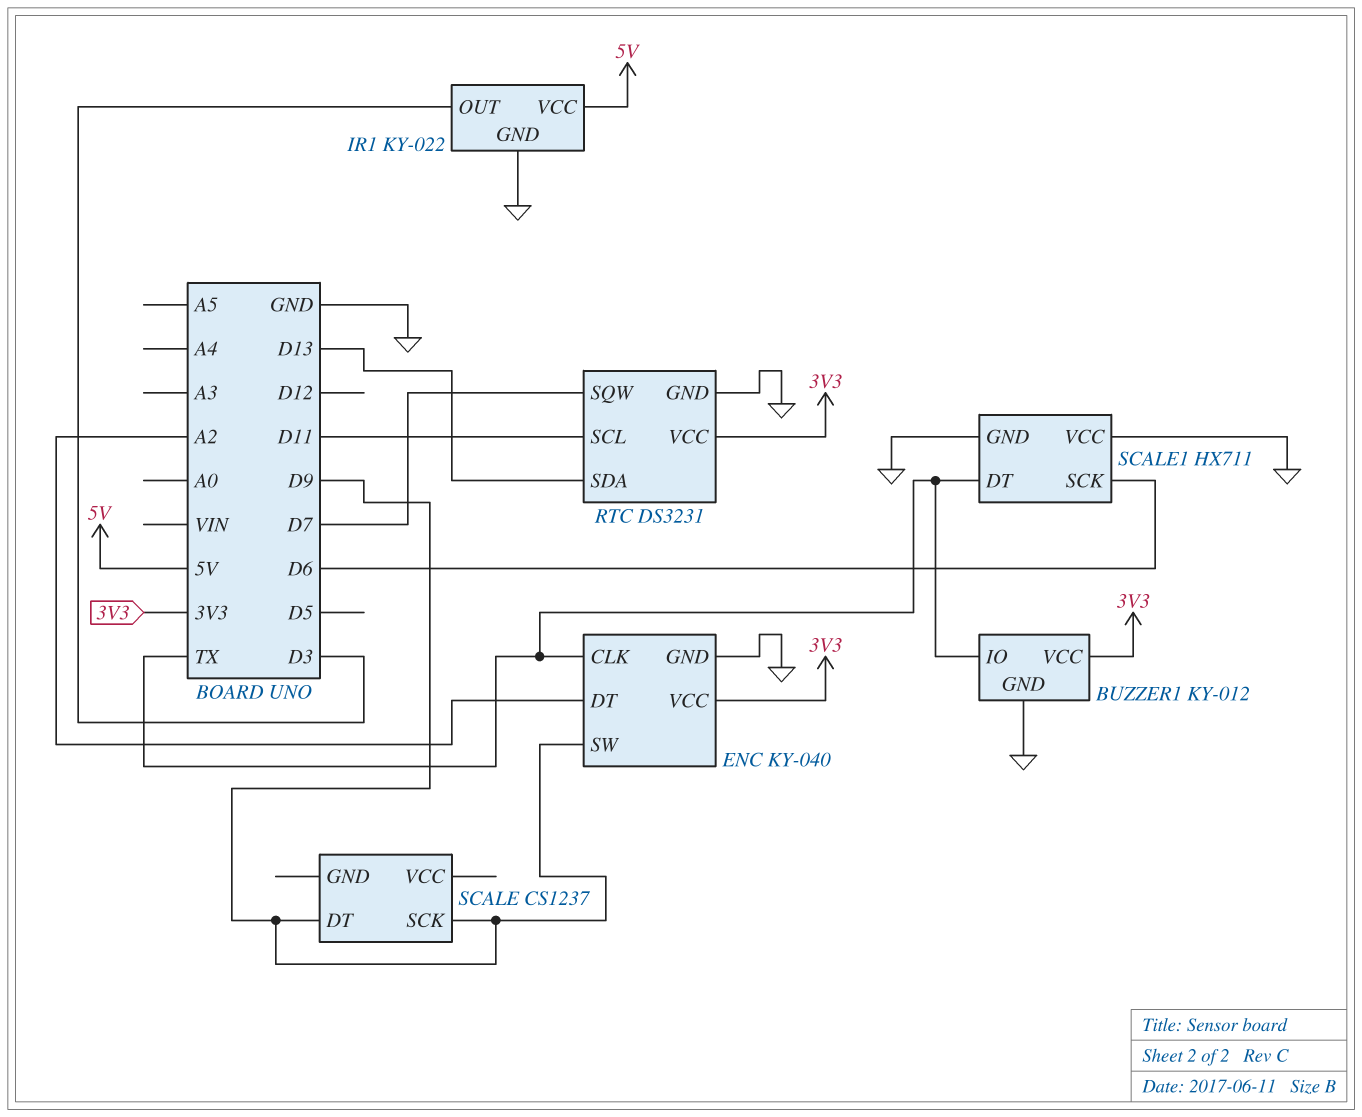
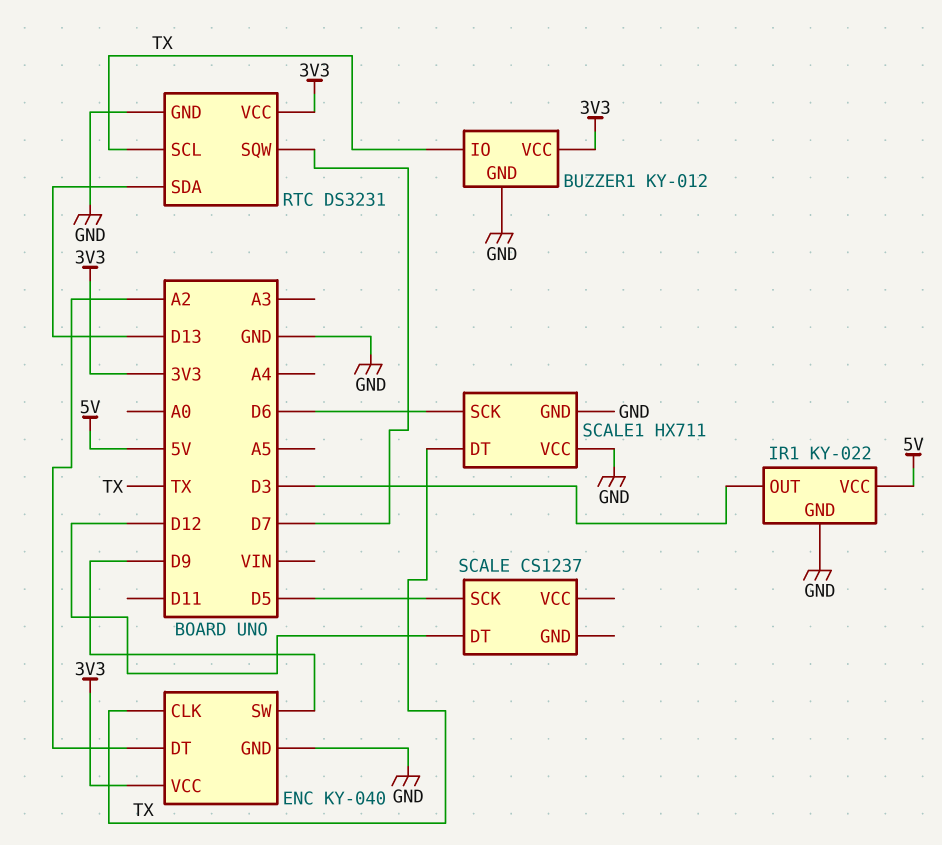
RTC pin SCL: D11 -> TX
SCALE pin DT: D9 -> D12
SCALE pin SCK: D9 -> D5

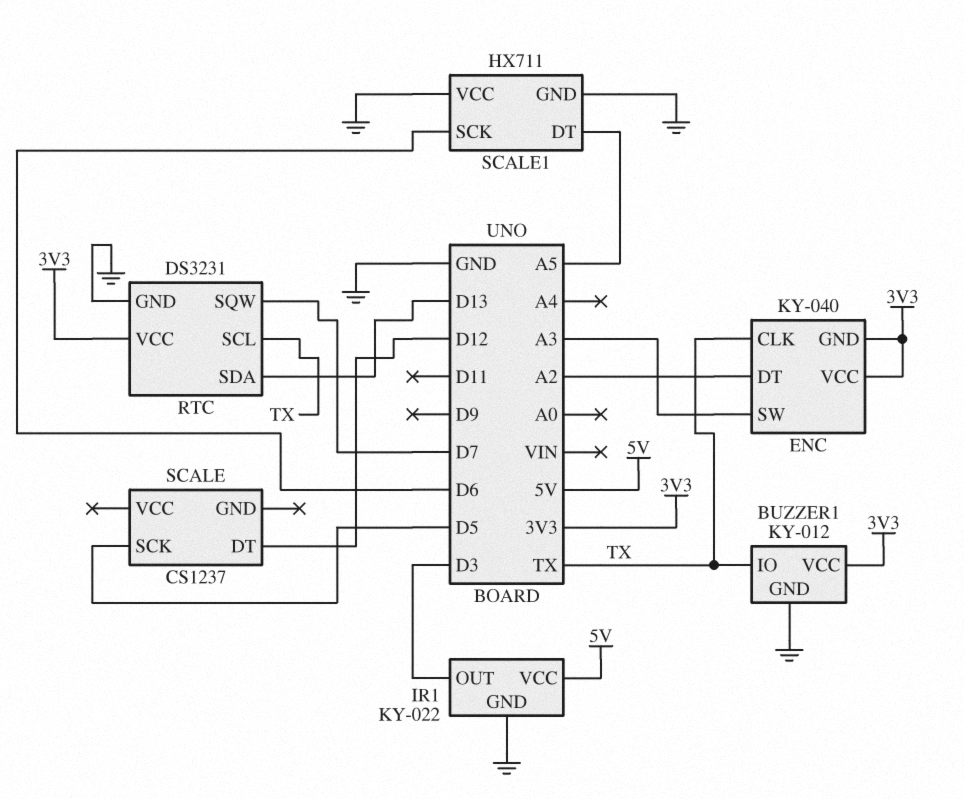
ENC pin GND: GND -> 3V3
ENC pin SW: D9 -> A3
SCALE1 pin DT: TX -> A5

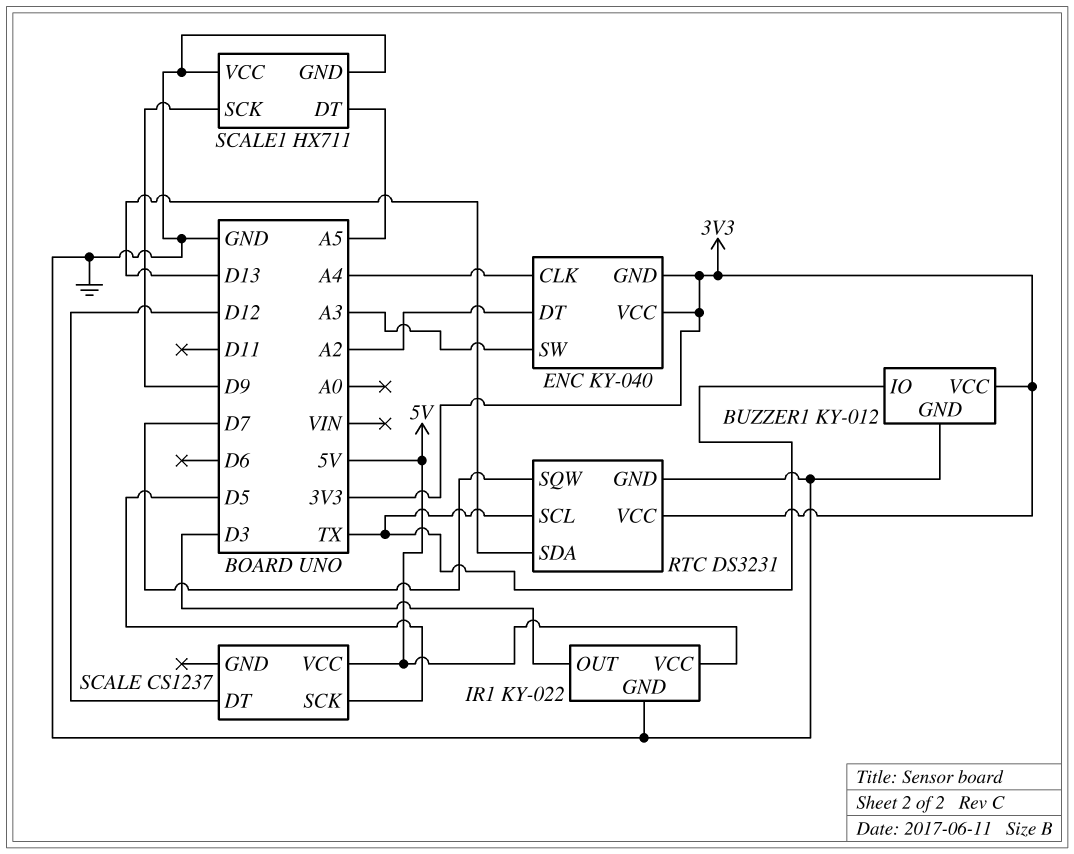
ENC pin CLK: TX -> A4
SCALE pin VCC: none -> 5V
SCALE1 pin SCK: D6 -> D9

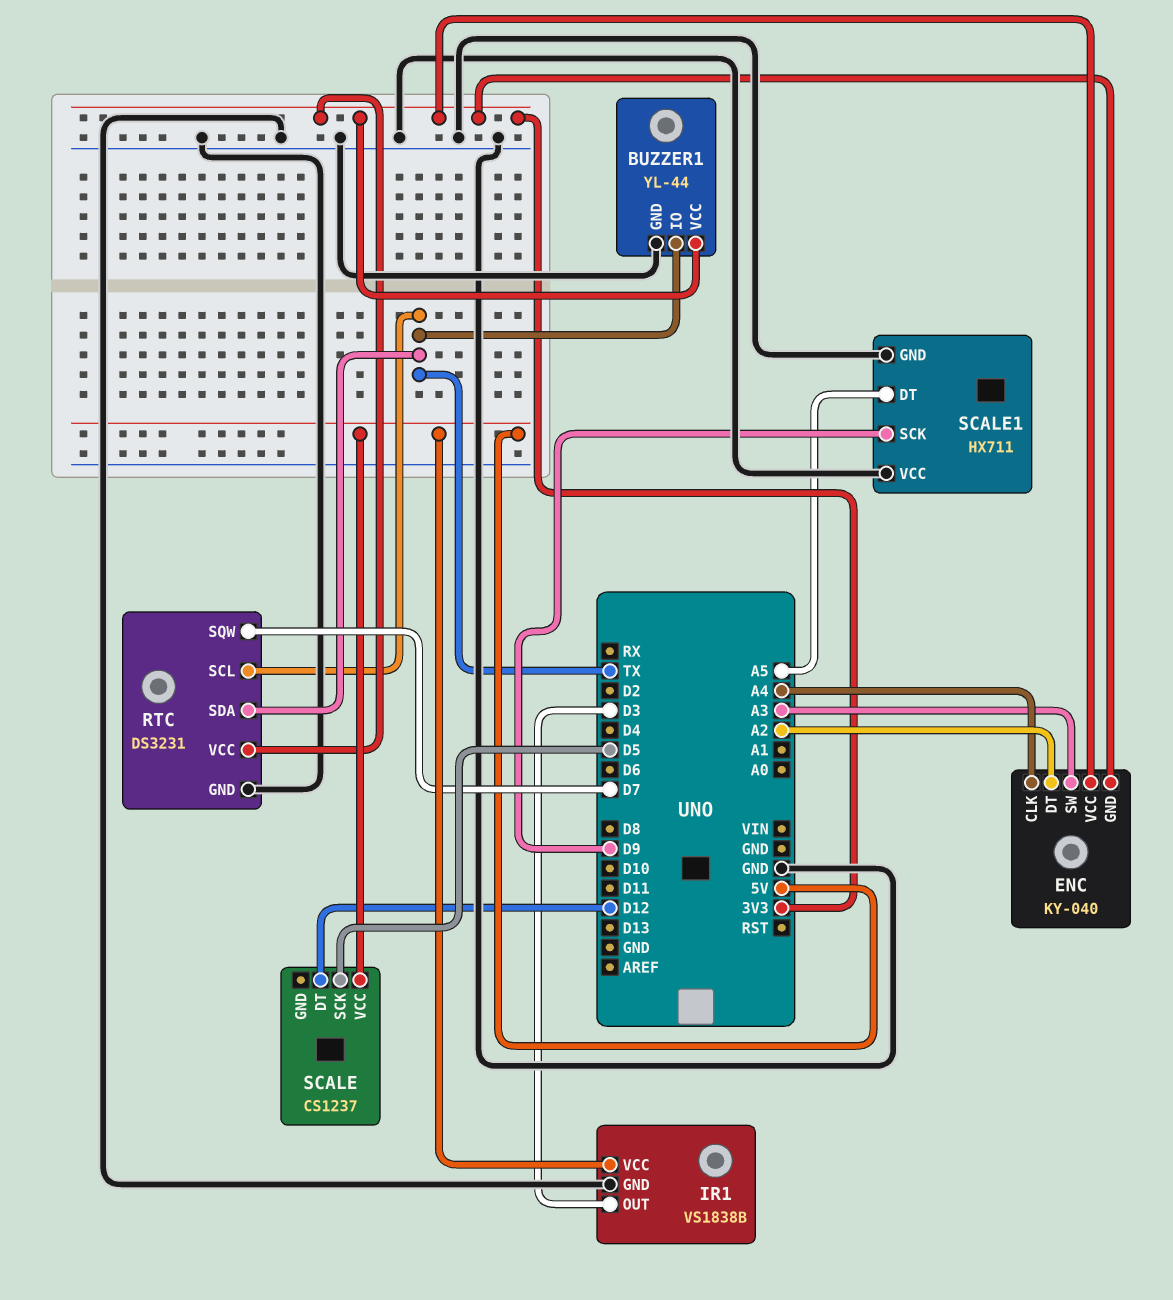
BUZZER1: KY-012 -> YL-44
IR1: KY-022 -> VS1838B
RTC pin SDA: D13 -> TX

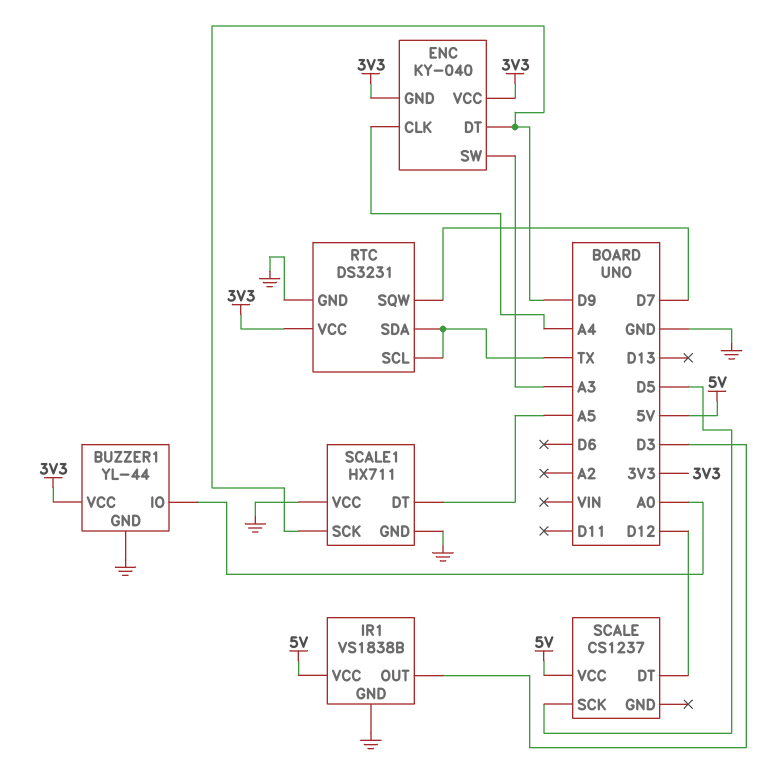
BUZZER1 pin IO: TX -> A0
ENC pin DT: A2 -> D9

